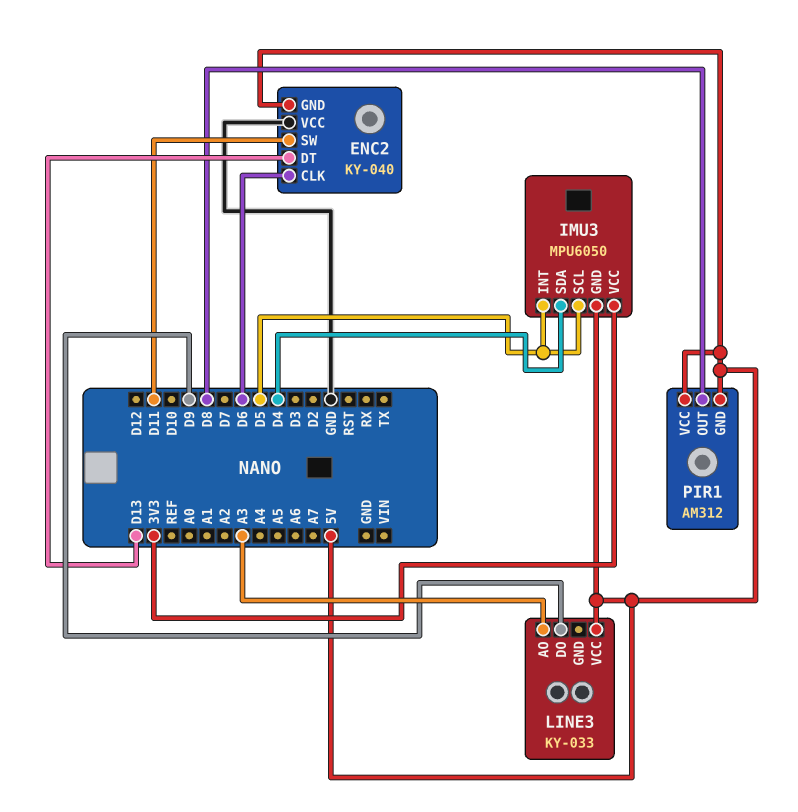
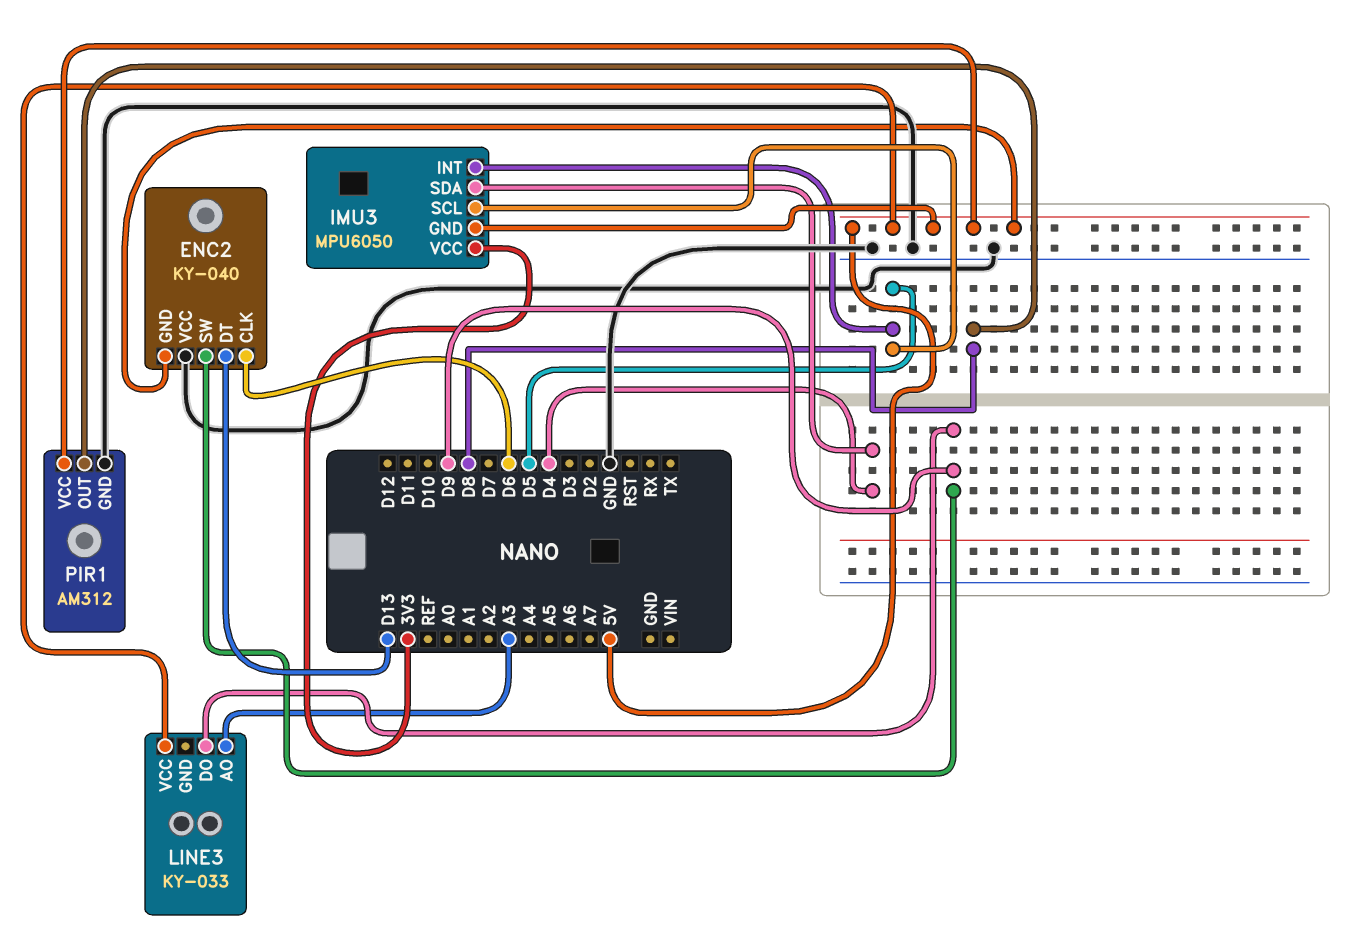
ENC2 pin SW: D11 -> D9
PIR1 pin GND: 5V -> GND

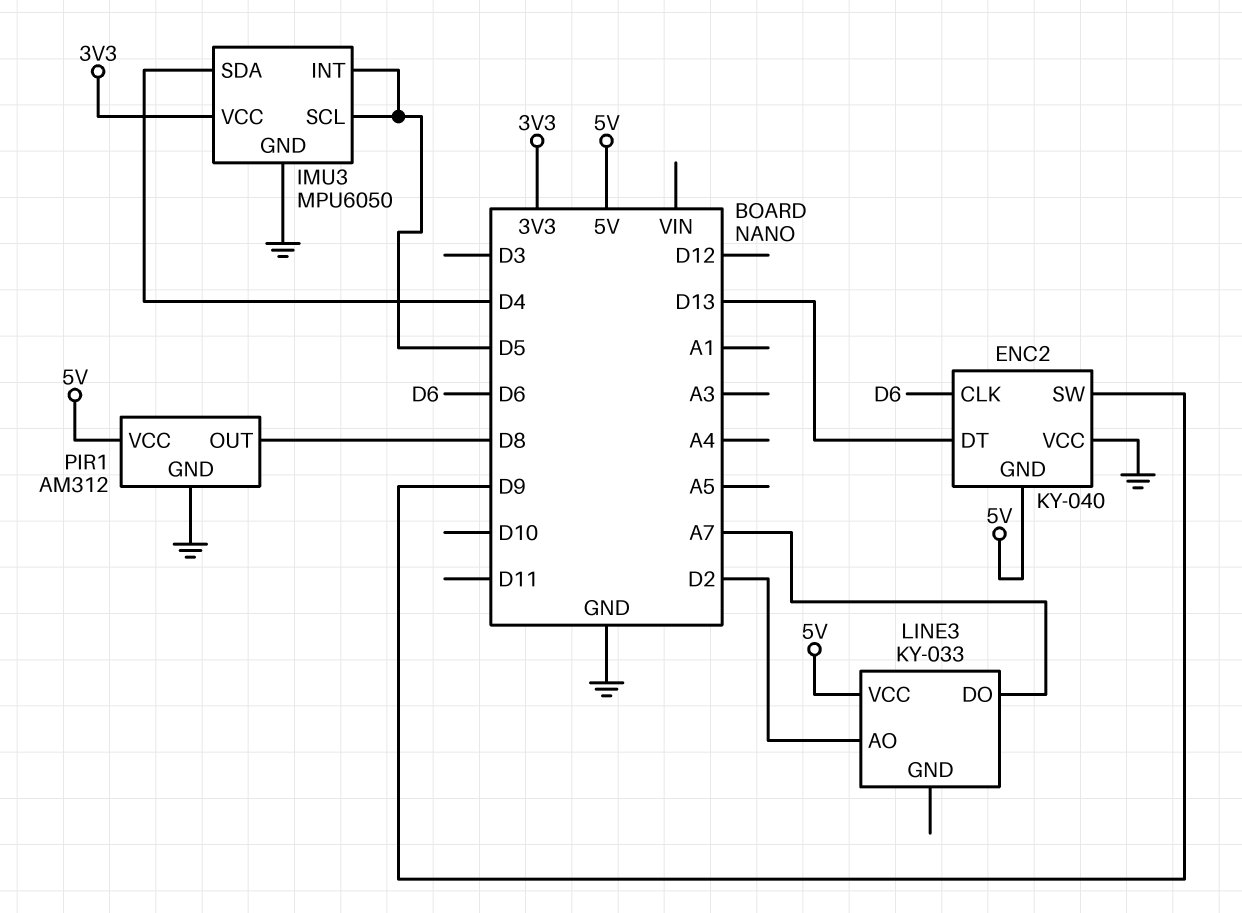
IMU3 pin GND: 5V -> GND
LINE3 pin AO: A3 -> D2
LINE3 pin DO: D9 -> A7

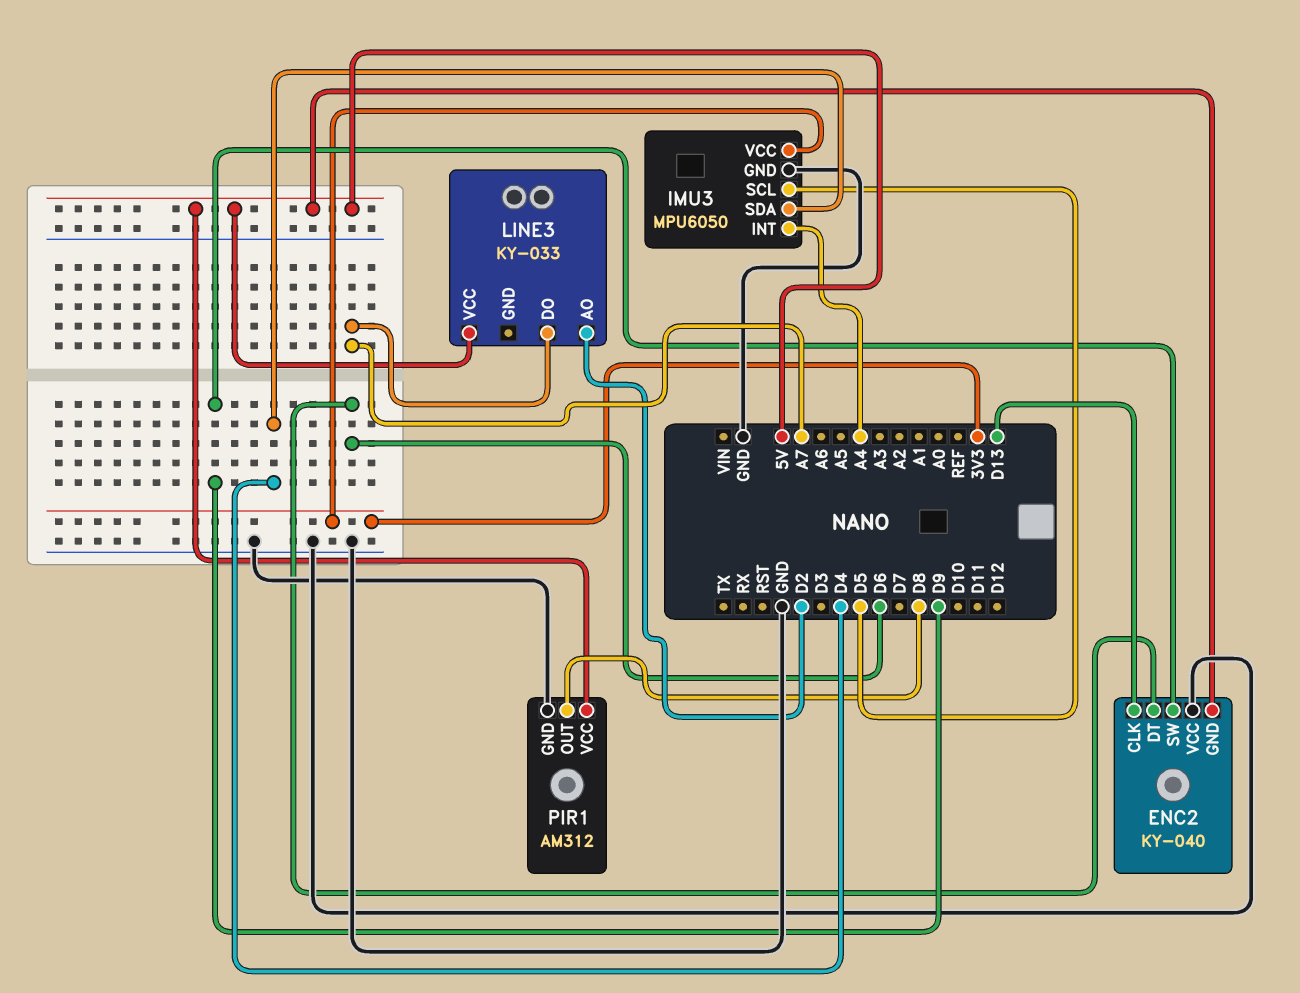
ENC2 pin CLK: D6 -> D13
ENC2 pin DT: D13 -> D6
IMU3 pin INT: D5 -> A4

